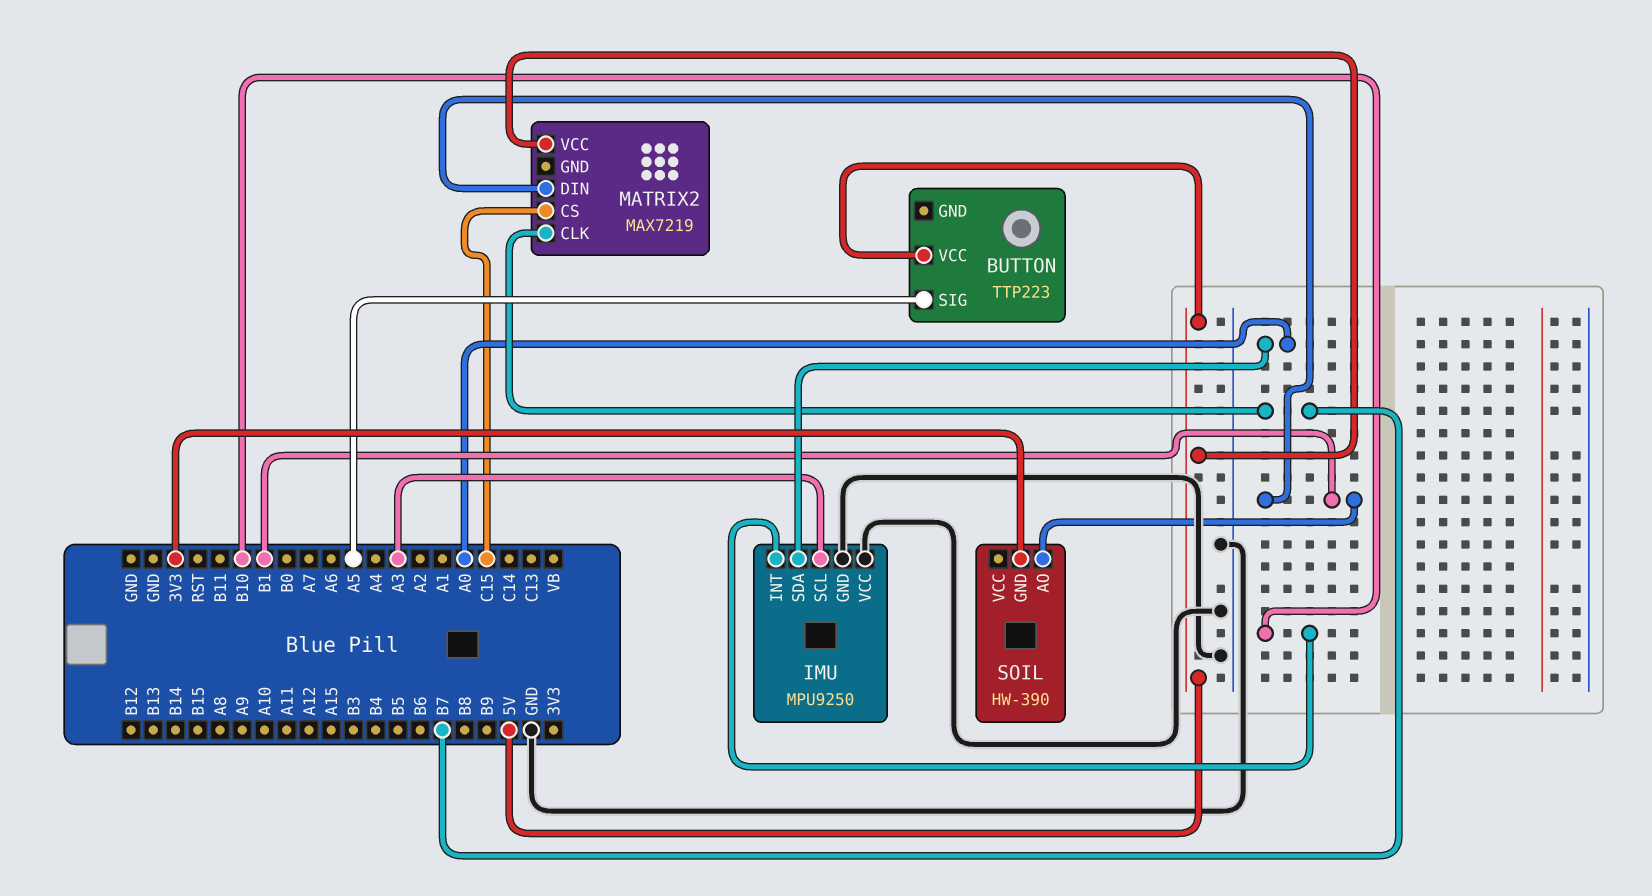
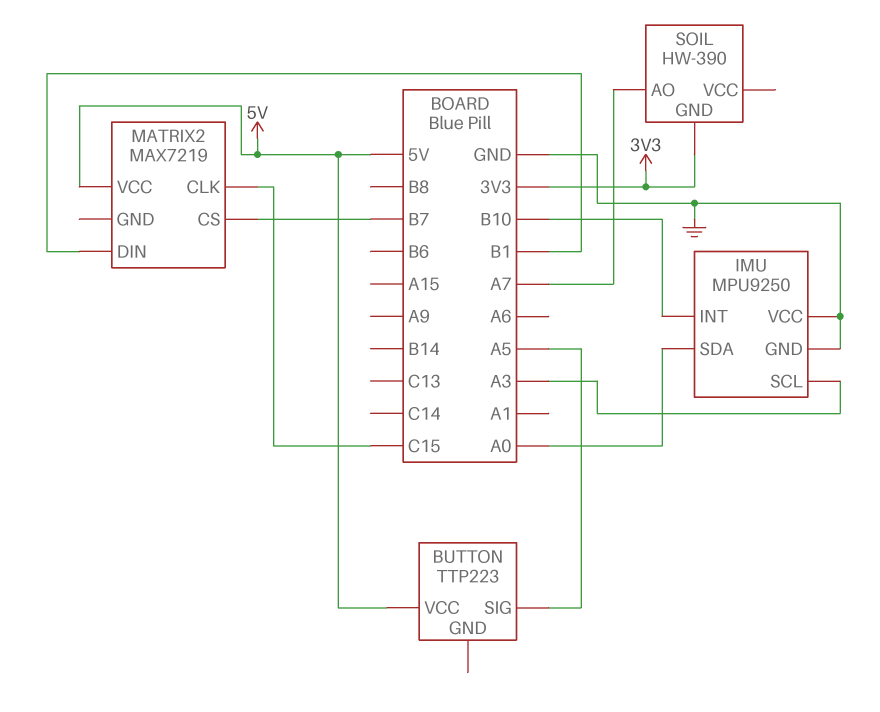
MATRIX2 pin CLK: B7 -> C15
MATRIX2 pin CS: C15 -> B7
SOIL pin AO: B1 -> A7

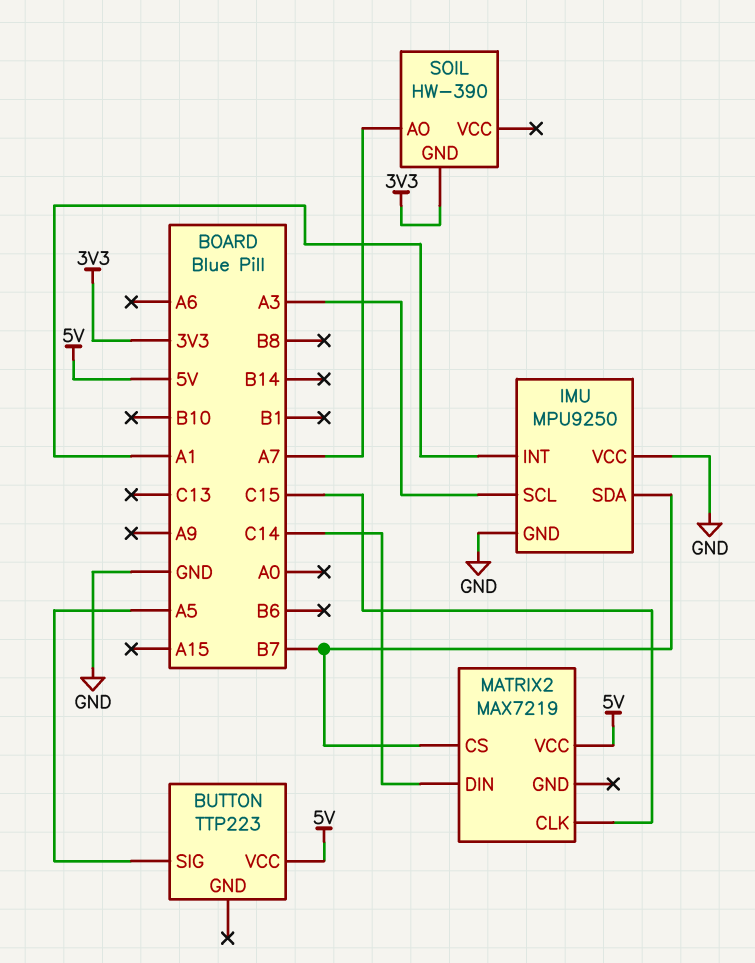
IMU pin INT: B10 -> A1
IMU pin SDA: A0 -> B7
MATRIX2 pin DIN: B1 -> C14

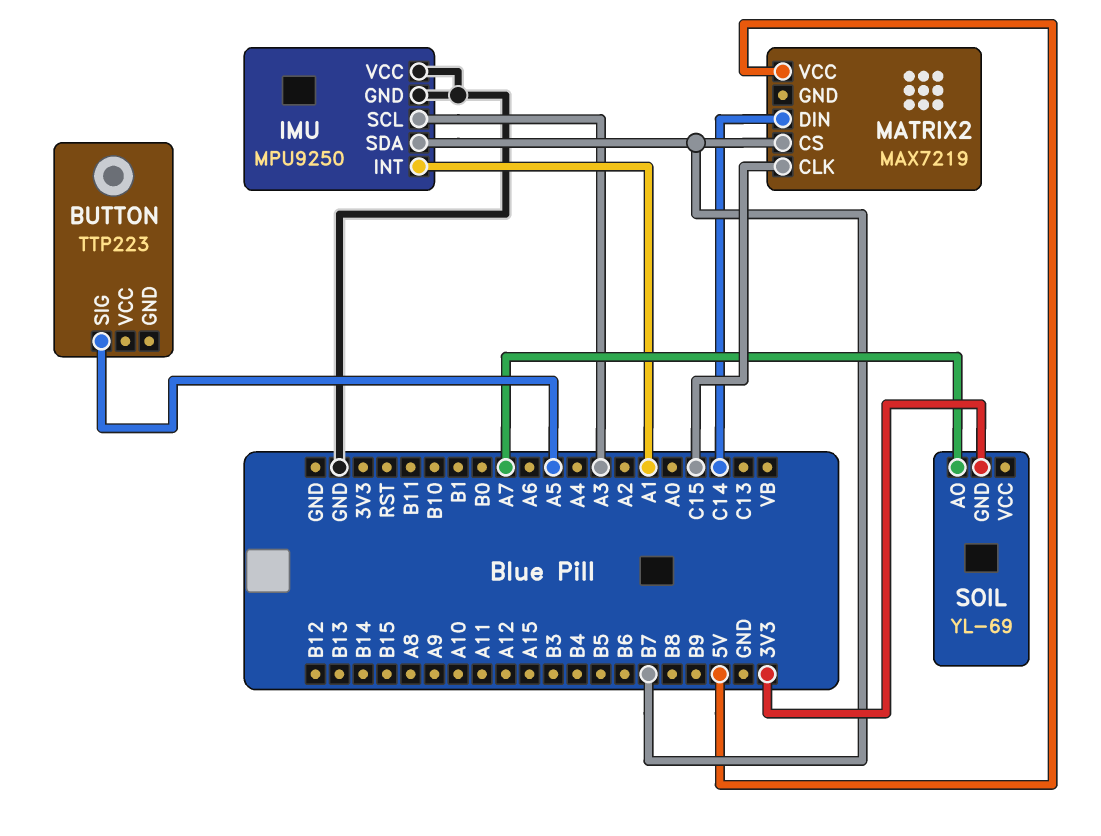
BUTTON pin VCC: 5V -> none
SOIL: HW-390 -> YL-69

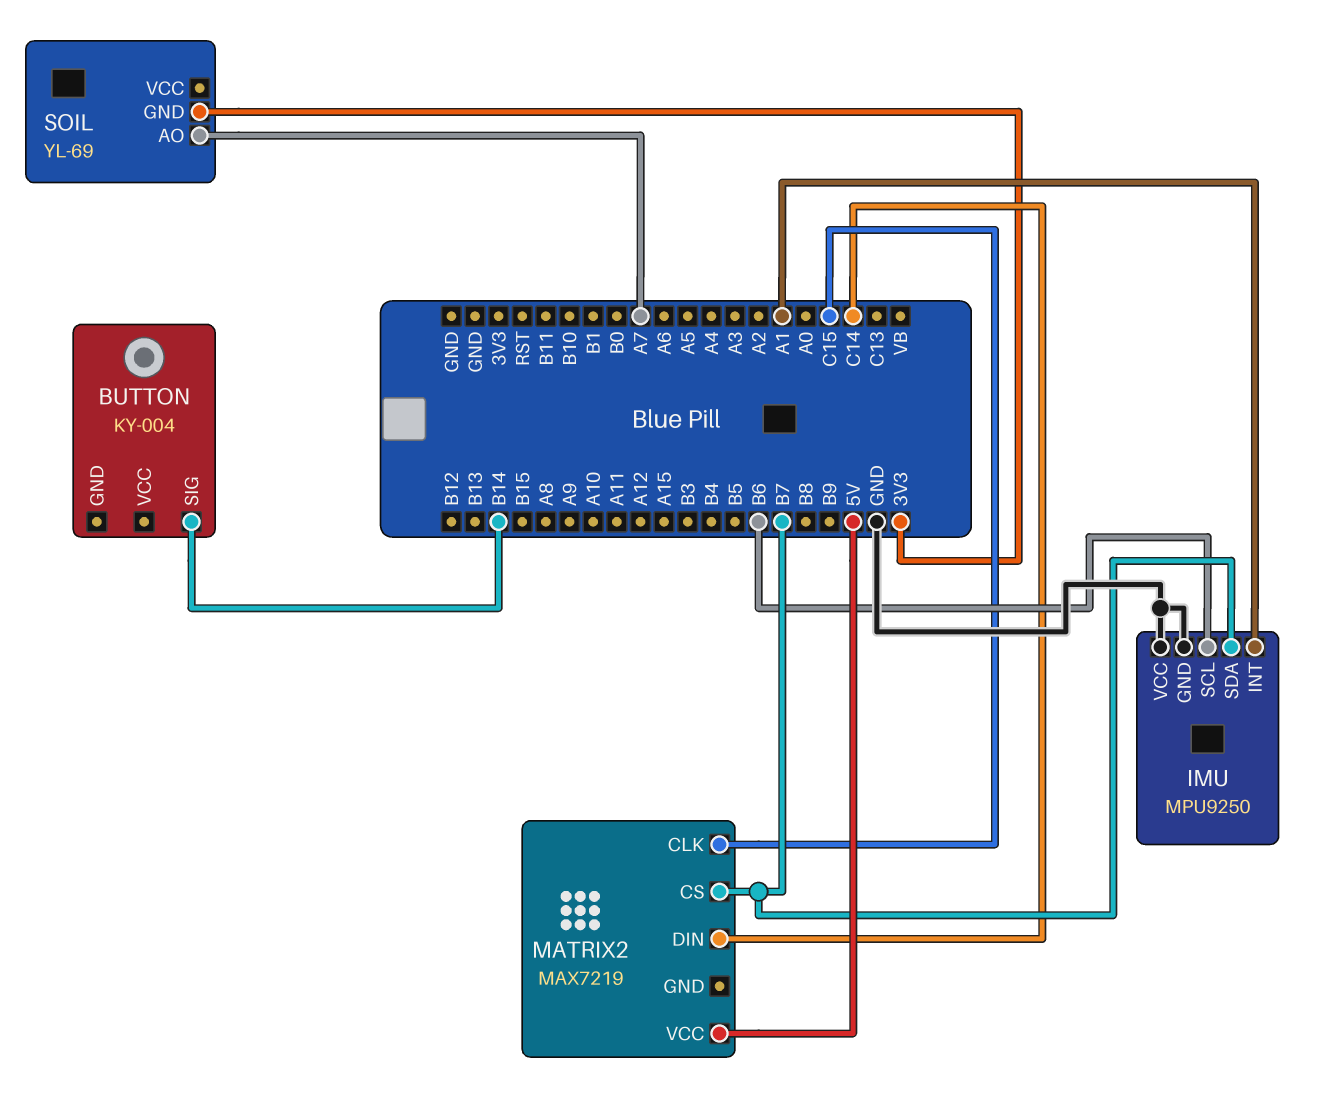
BUTTON: TTP223 -> KY-004
BUTTON pin SIG: A5 -> B14
IMU pin SCL: A3 -> B6

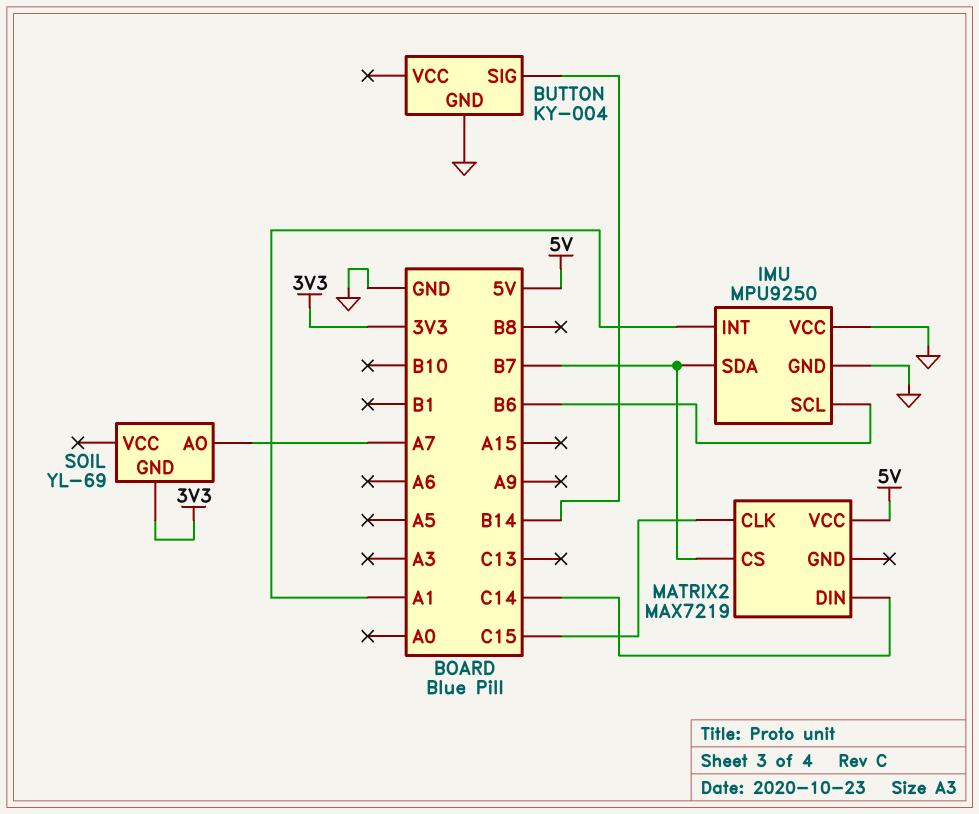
BUTTON pin GND: none -> GND

